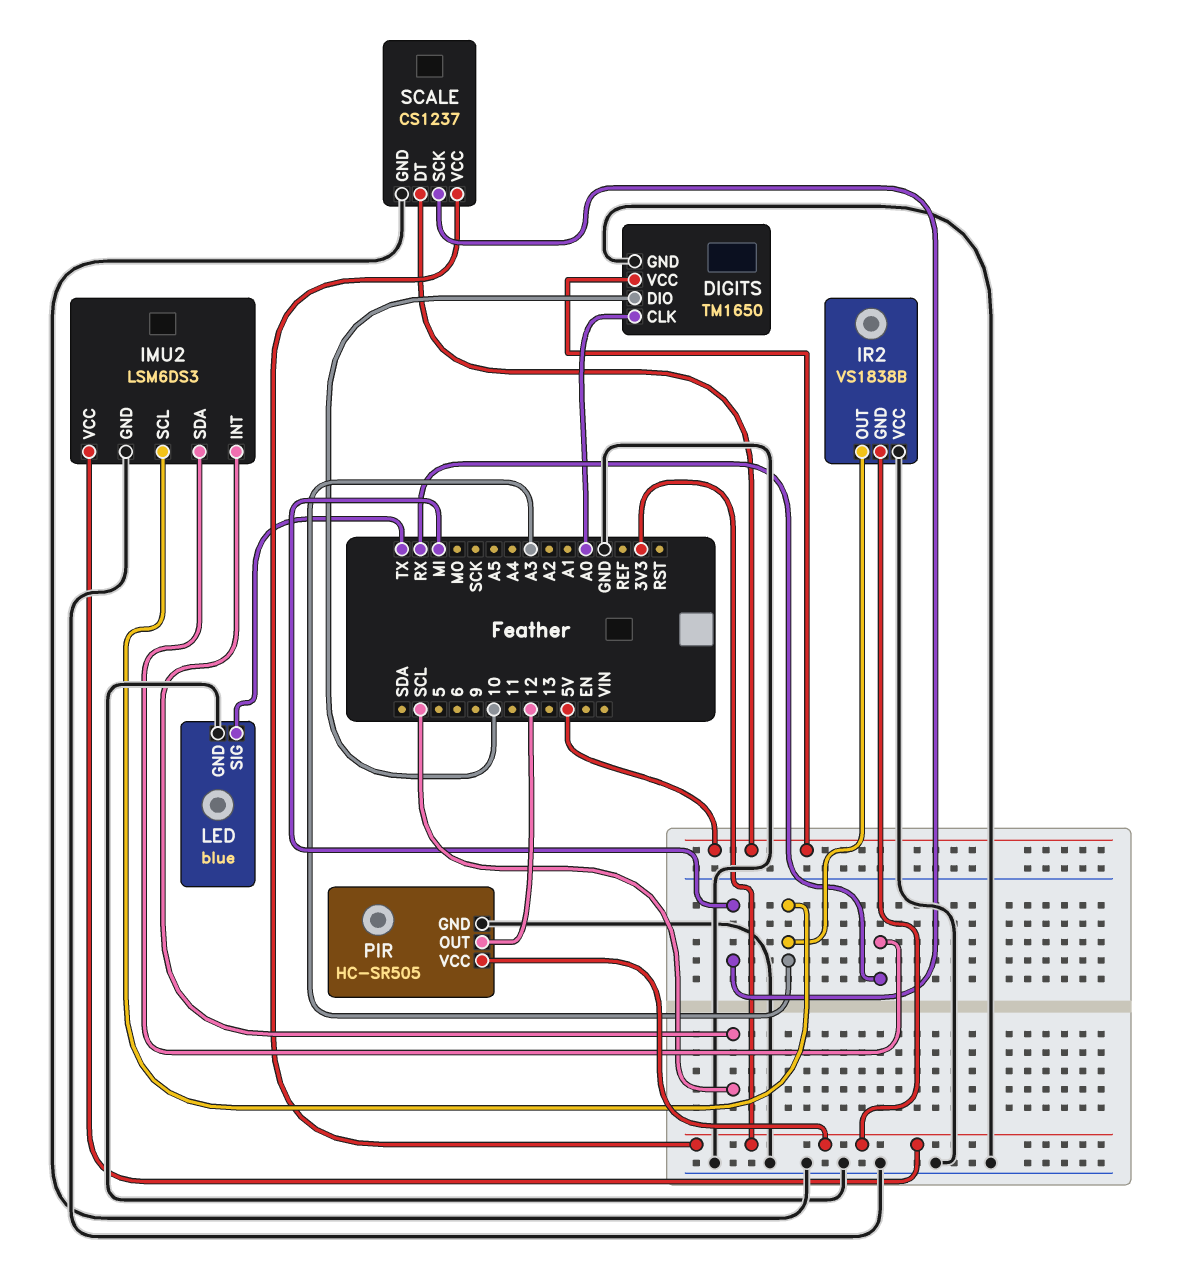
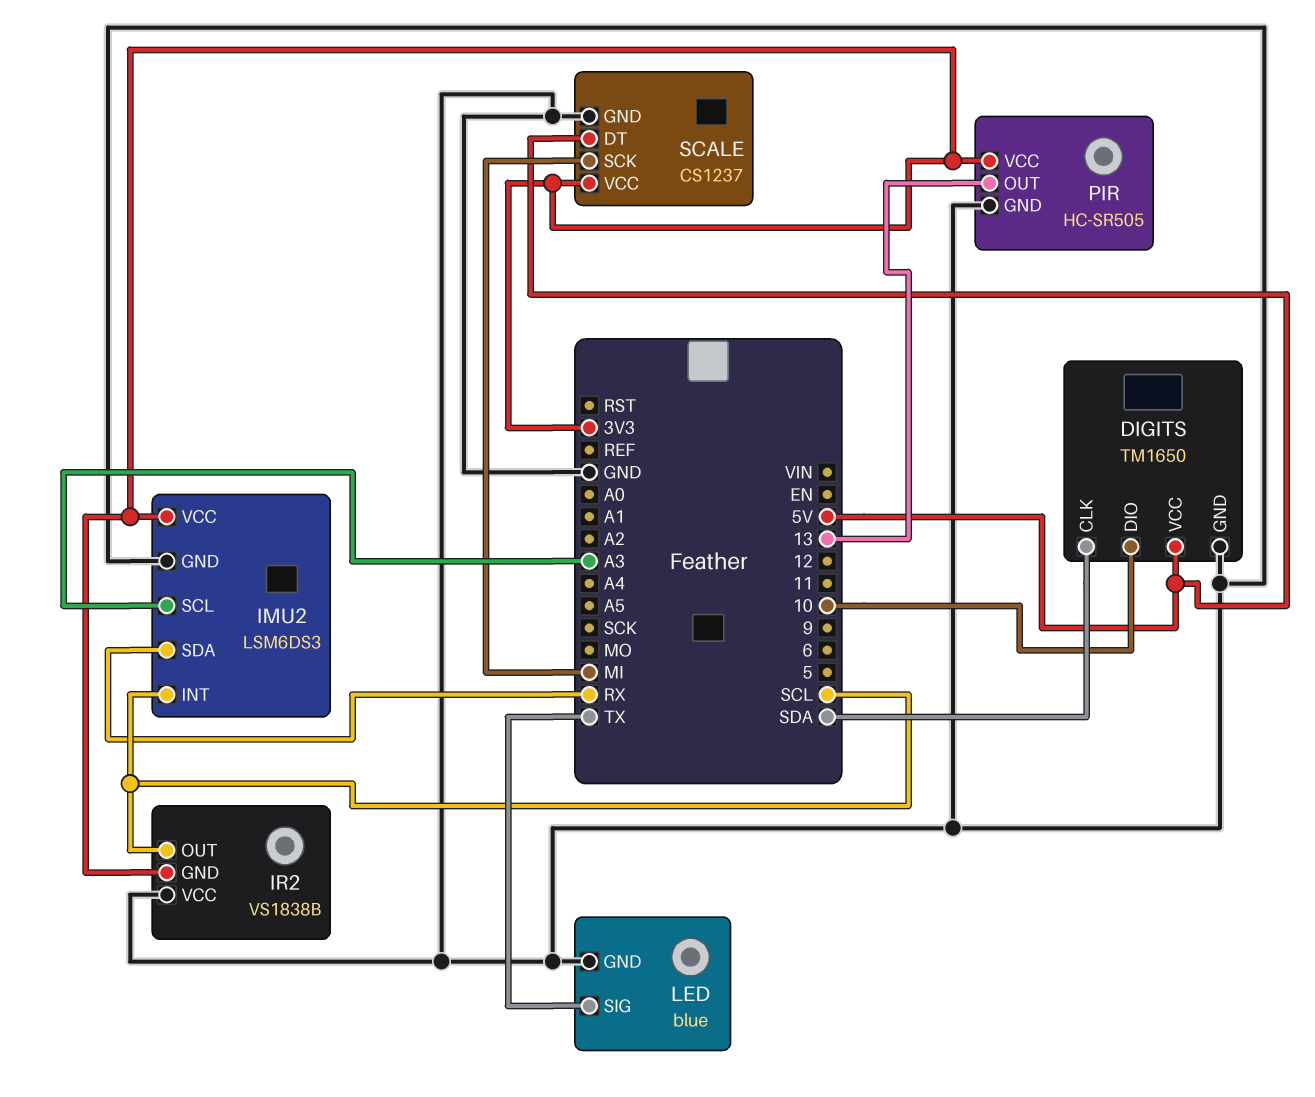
DIGITS pin CLK: A0 -> SDA
IR2 pin OUT: A3 -> SCL
PIR pin OUT: 12 -> 13

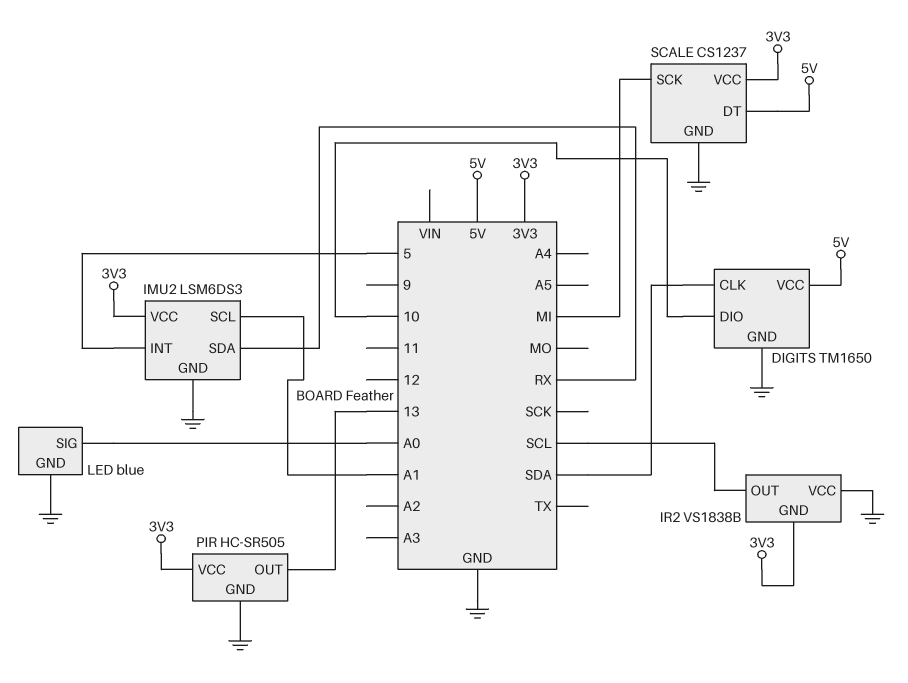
IMU2 pin INT: SCL -> 5
IMU2 pin SCL: A3 -> A1
LED pin SIG: TX -> A0

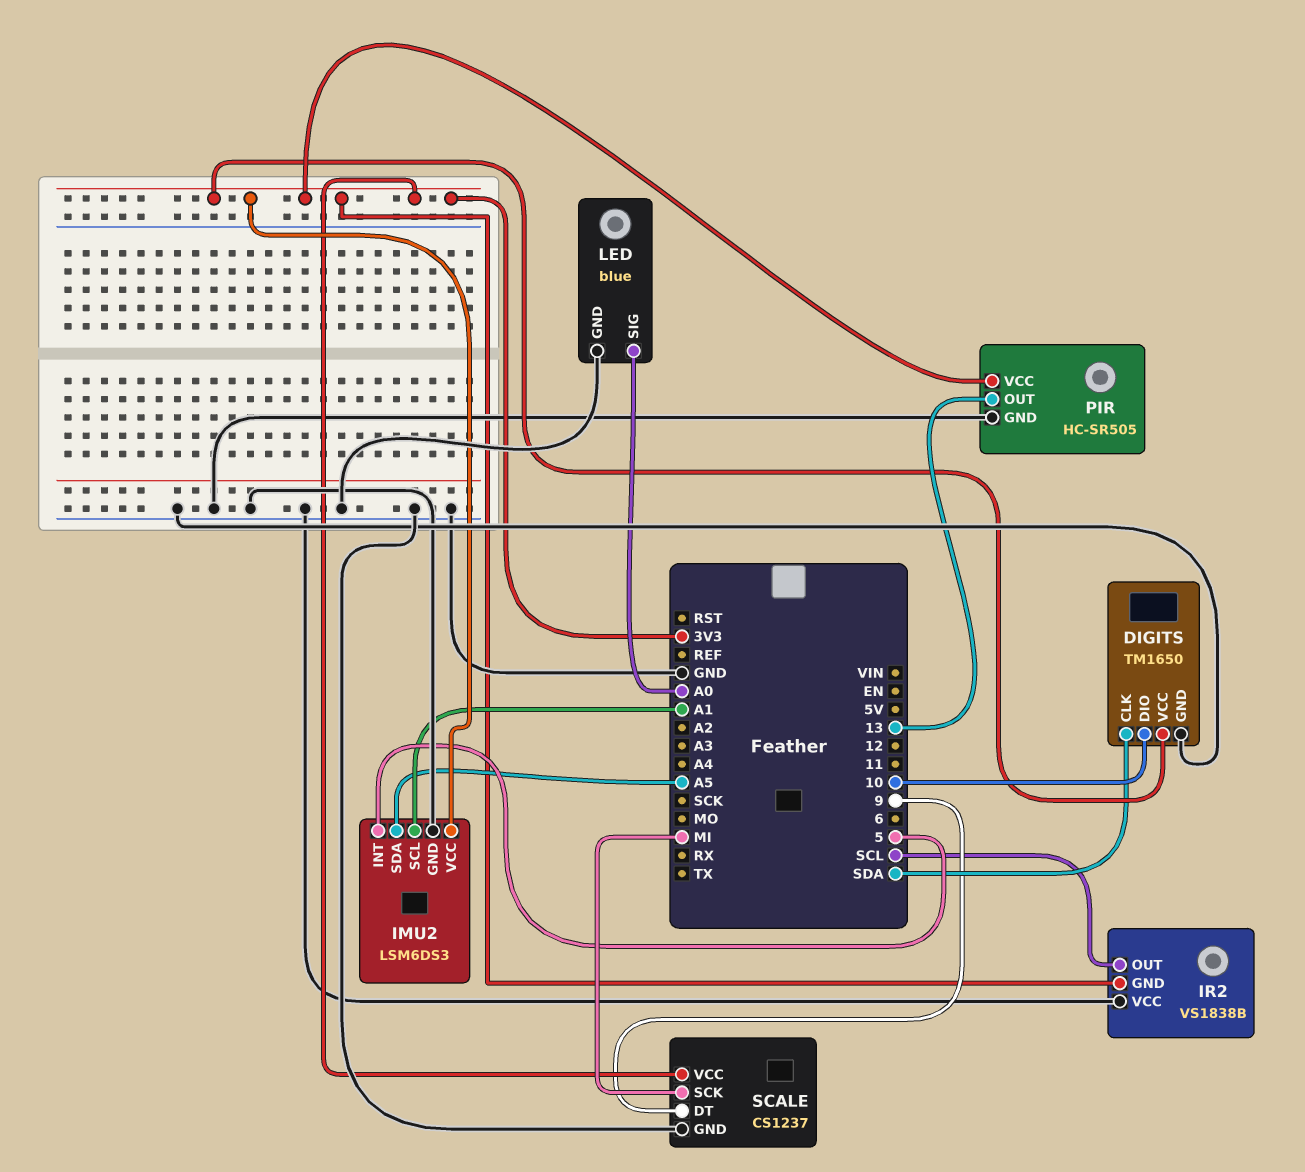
DIGITS pin VCC: 5V -> 3V3
IMU2 pin SDA: RX -> A5
SCALE pin DT: 5V -> 9

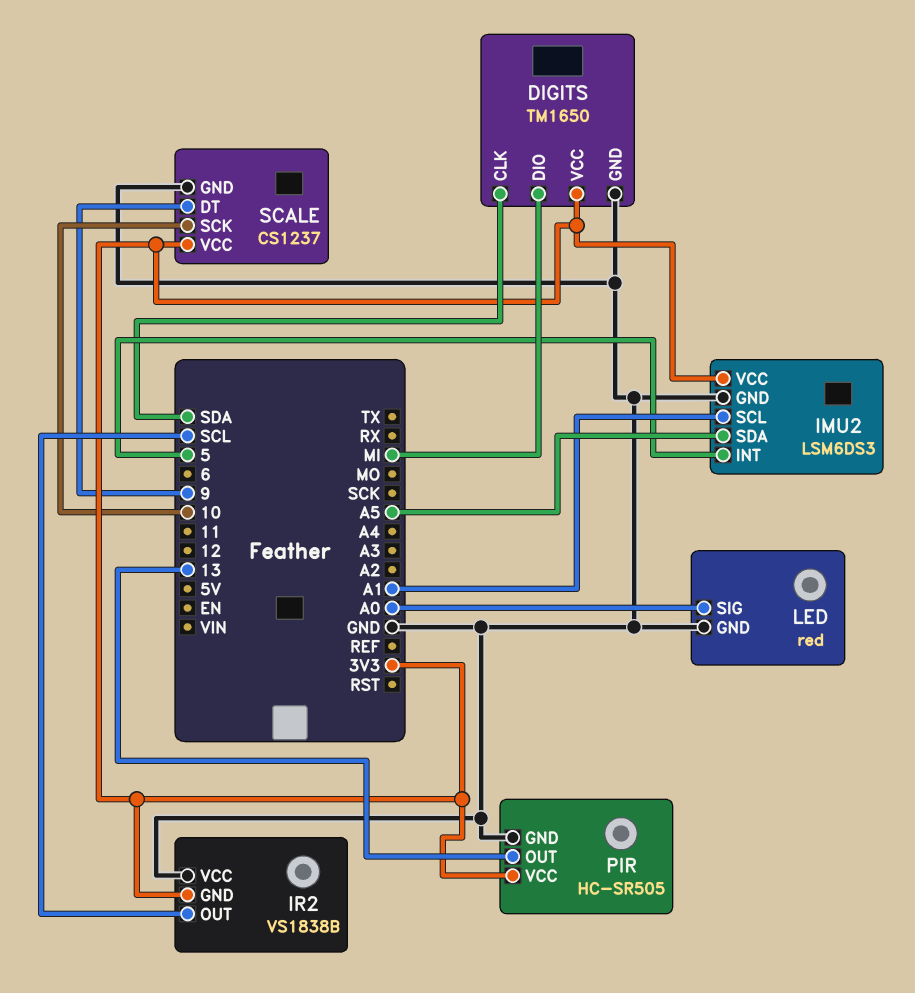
DIGITS pin DIO: 10 -> MI
LED: blue -> red
SCALE pin SCK: MI -> 10

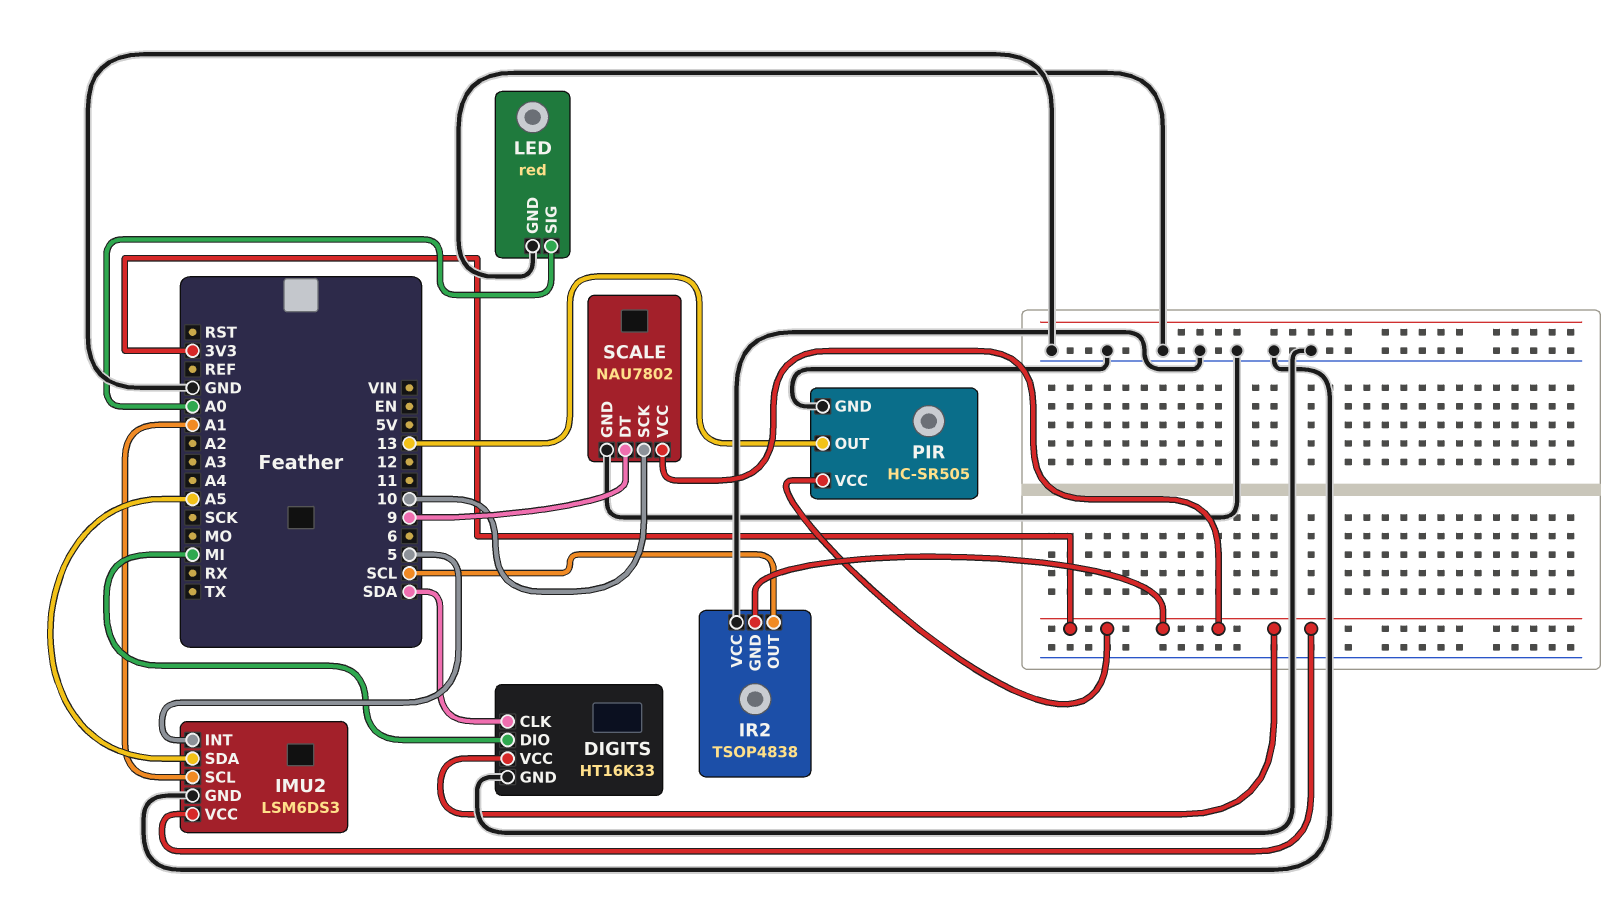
DIGITS: TM1650 -> HT16K33
IR2: VS1838B -> TSOP4838
SCALE: CS1237 -> NAU7802

